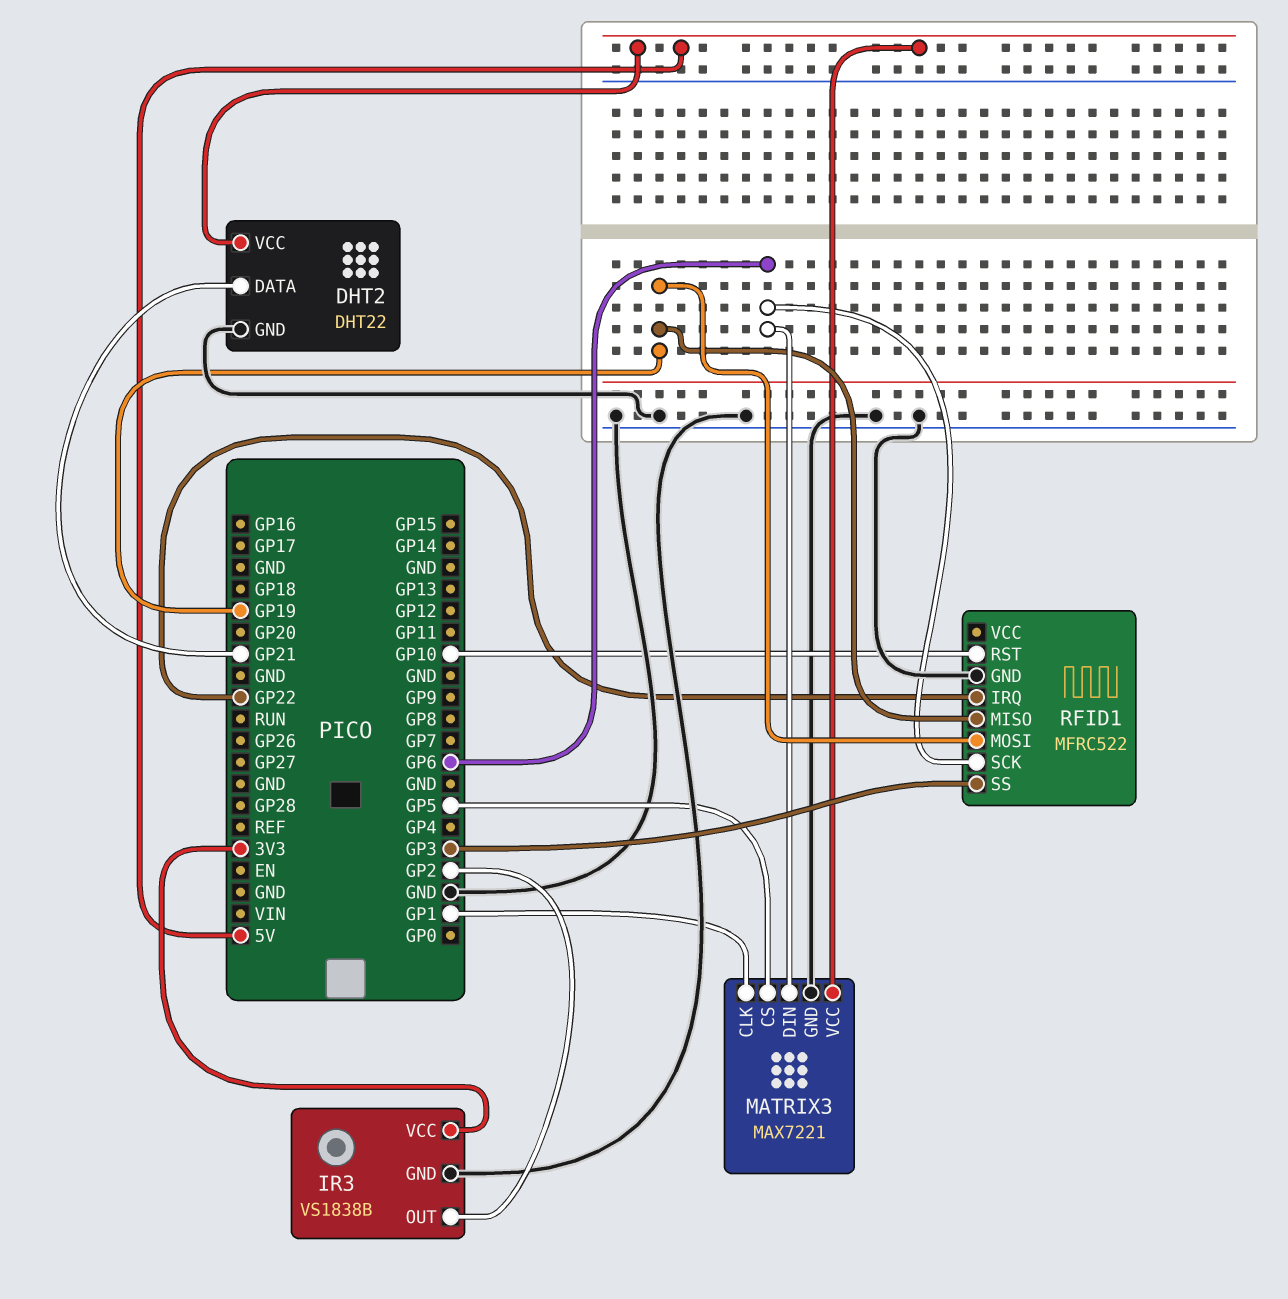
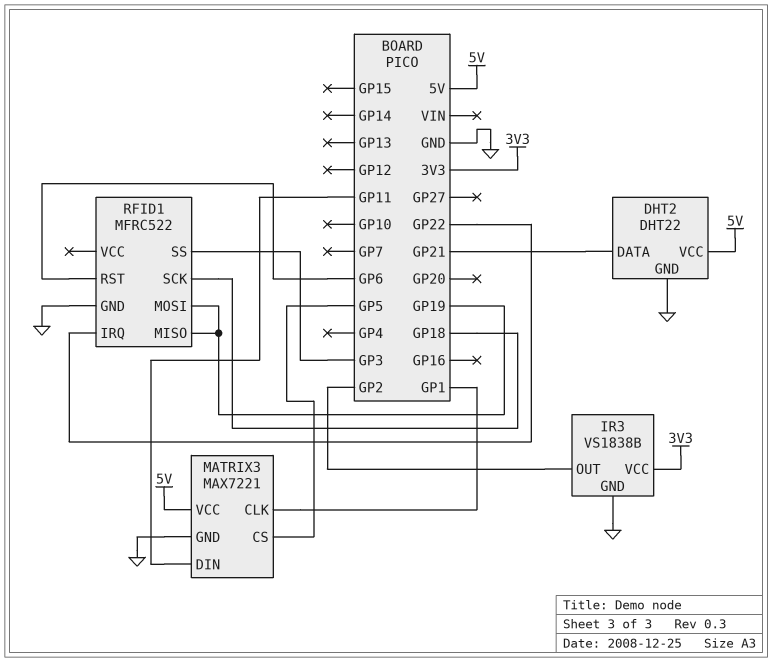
MATRIX3 pin DIN: GP6 -> GP11
RFID1 pin RST: GP10 -> GP6
RFID1 pin SCK: GP6 -> GP18

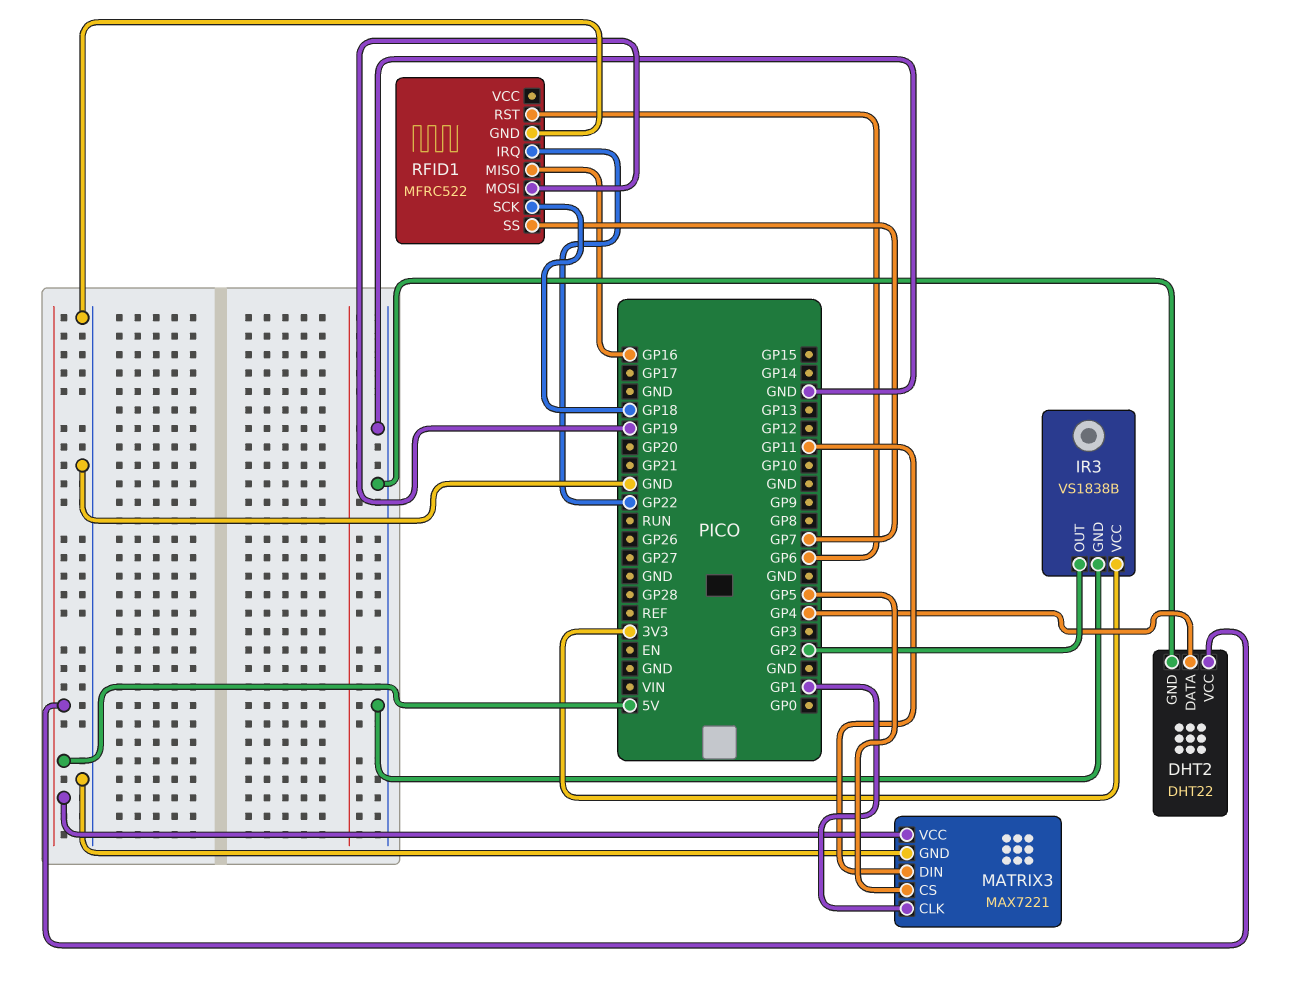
DHT2 pin DATA: GP21 -> GP4
RFID1 pin MISO: GP19 -> GP16
RFID1 pin SS: GP3 -> GP7

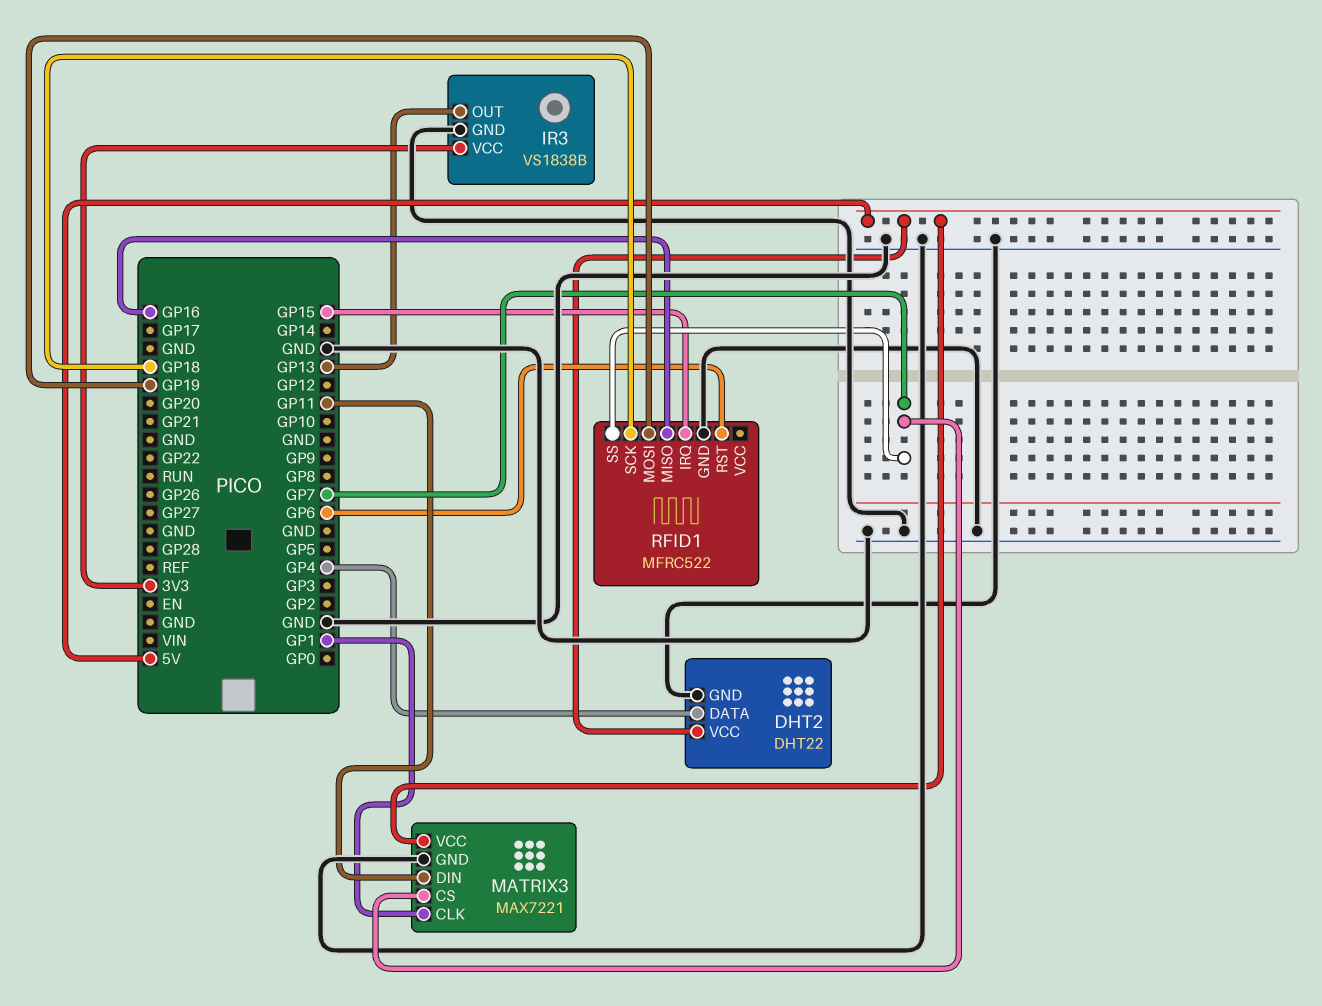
IR3 pin OUT: GP2 -> GP13
MATRIX3 pin CS: GP5 -> GP7
RFID1 pin IRQ: GP22 -> GP15

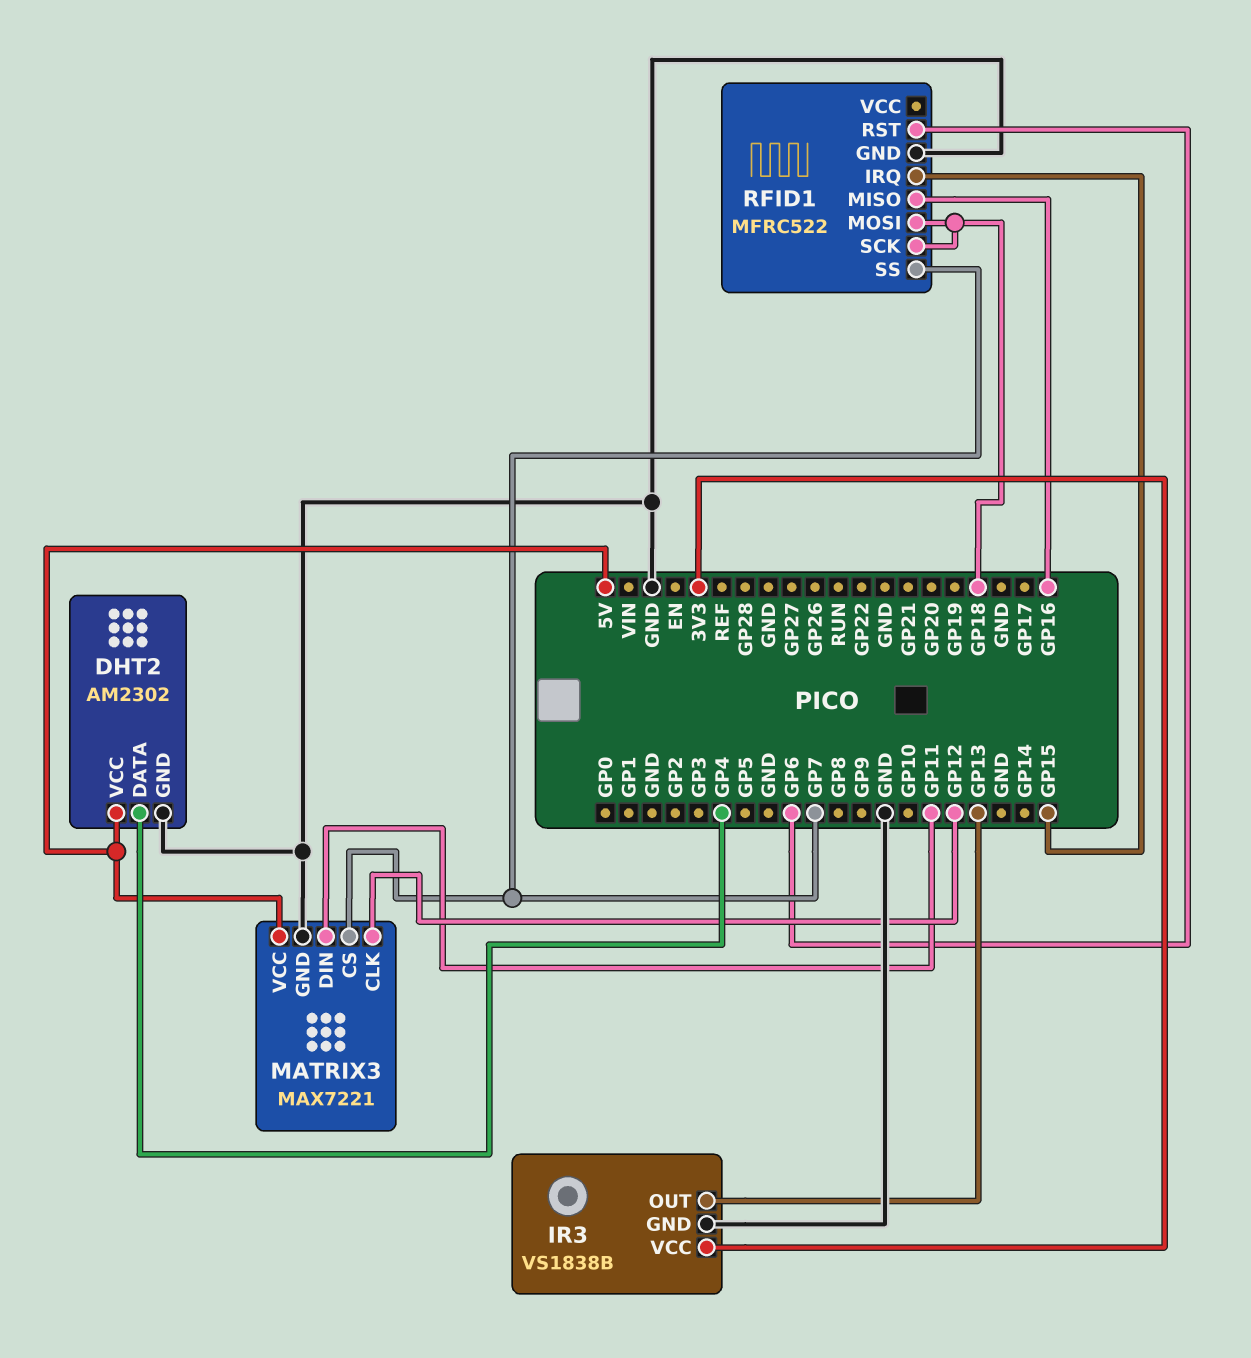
DHT2: DHT22 -> AM2302
MATRIX3 pin CLK: GP1 -> GP12
RFID1 pin MOSI: GP19 -> GP18

